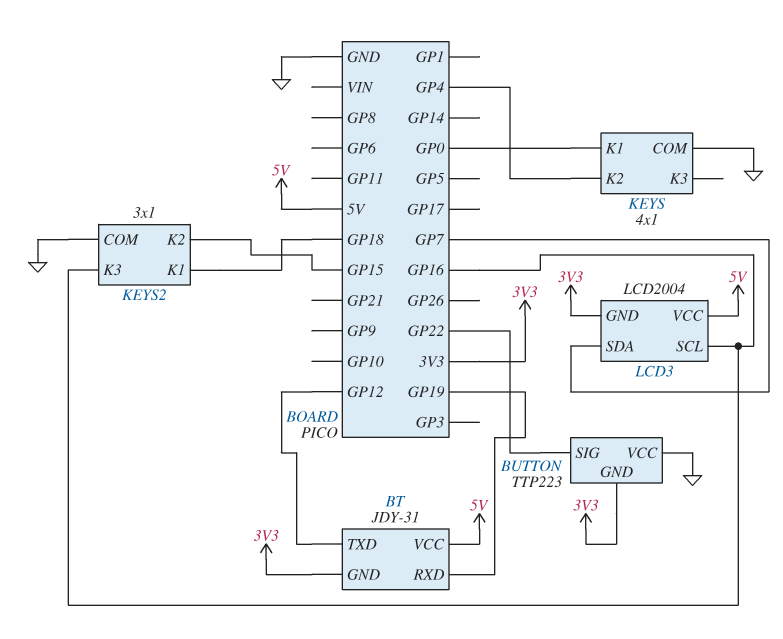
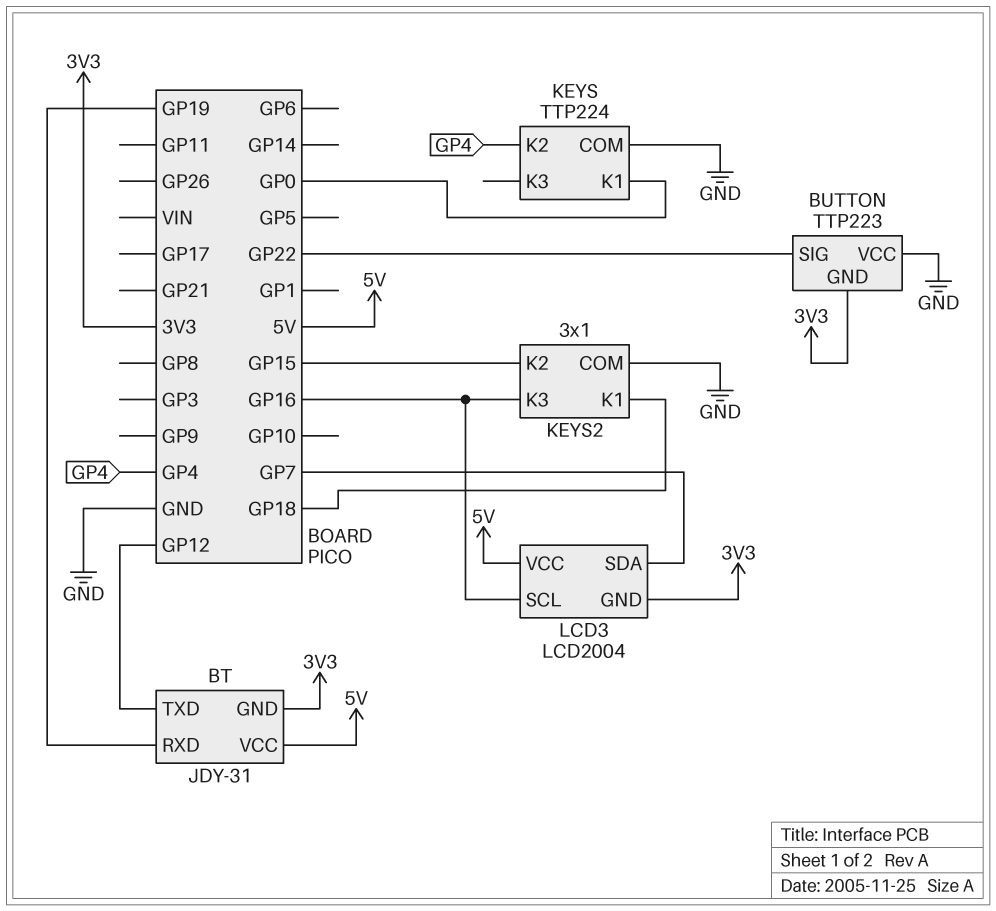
KEYS: 4x1 -> TTP224

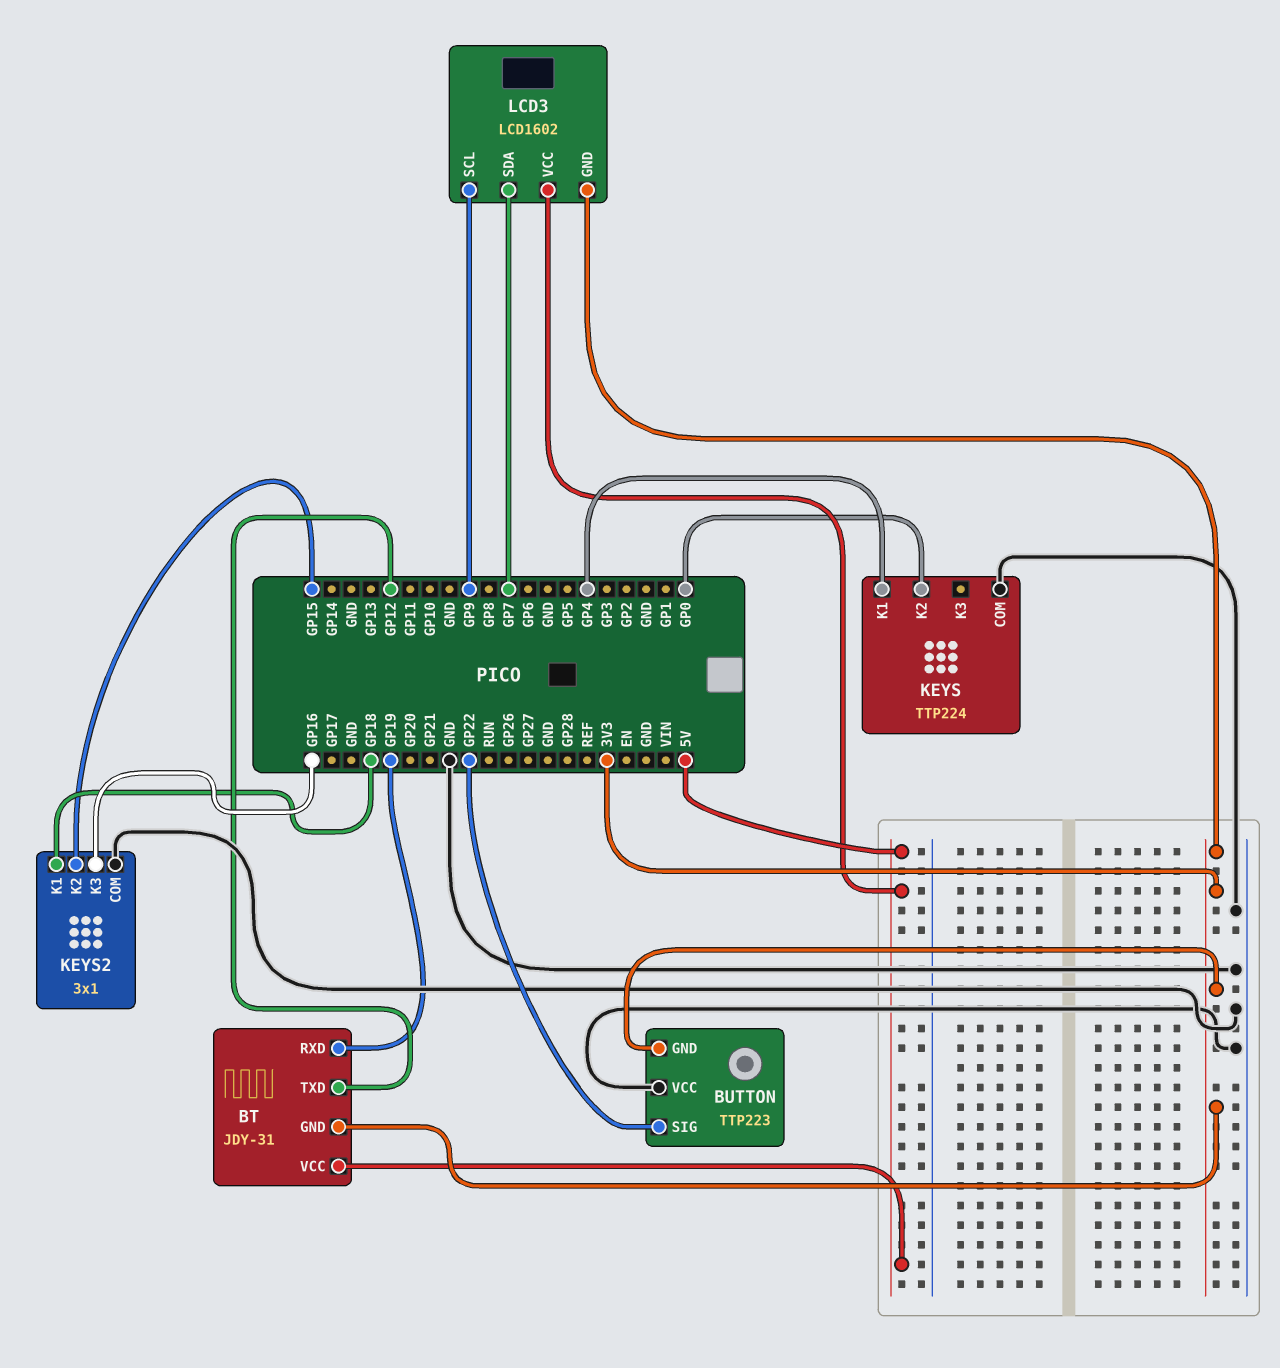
KEYS pin K1: GP0 -> GP4
KEYS pin K2: GP4 -> GP0
LCD3: LCD2004 -> LCD1602
LCD3 pin SCL: GP16 -> GP9

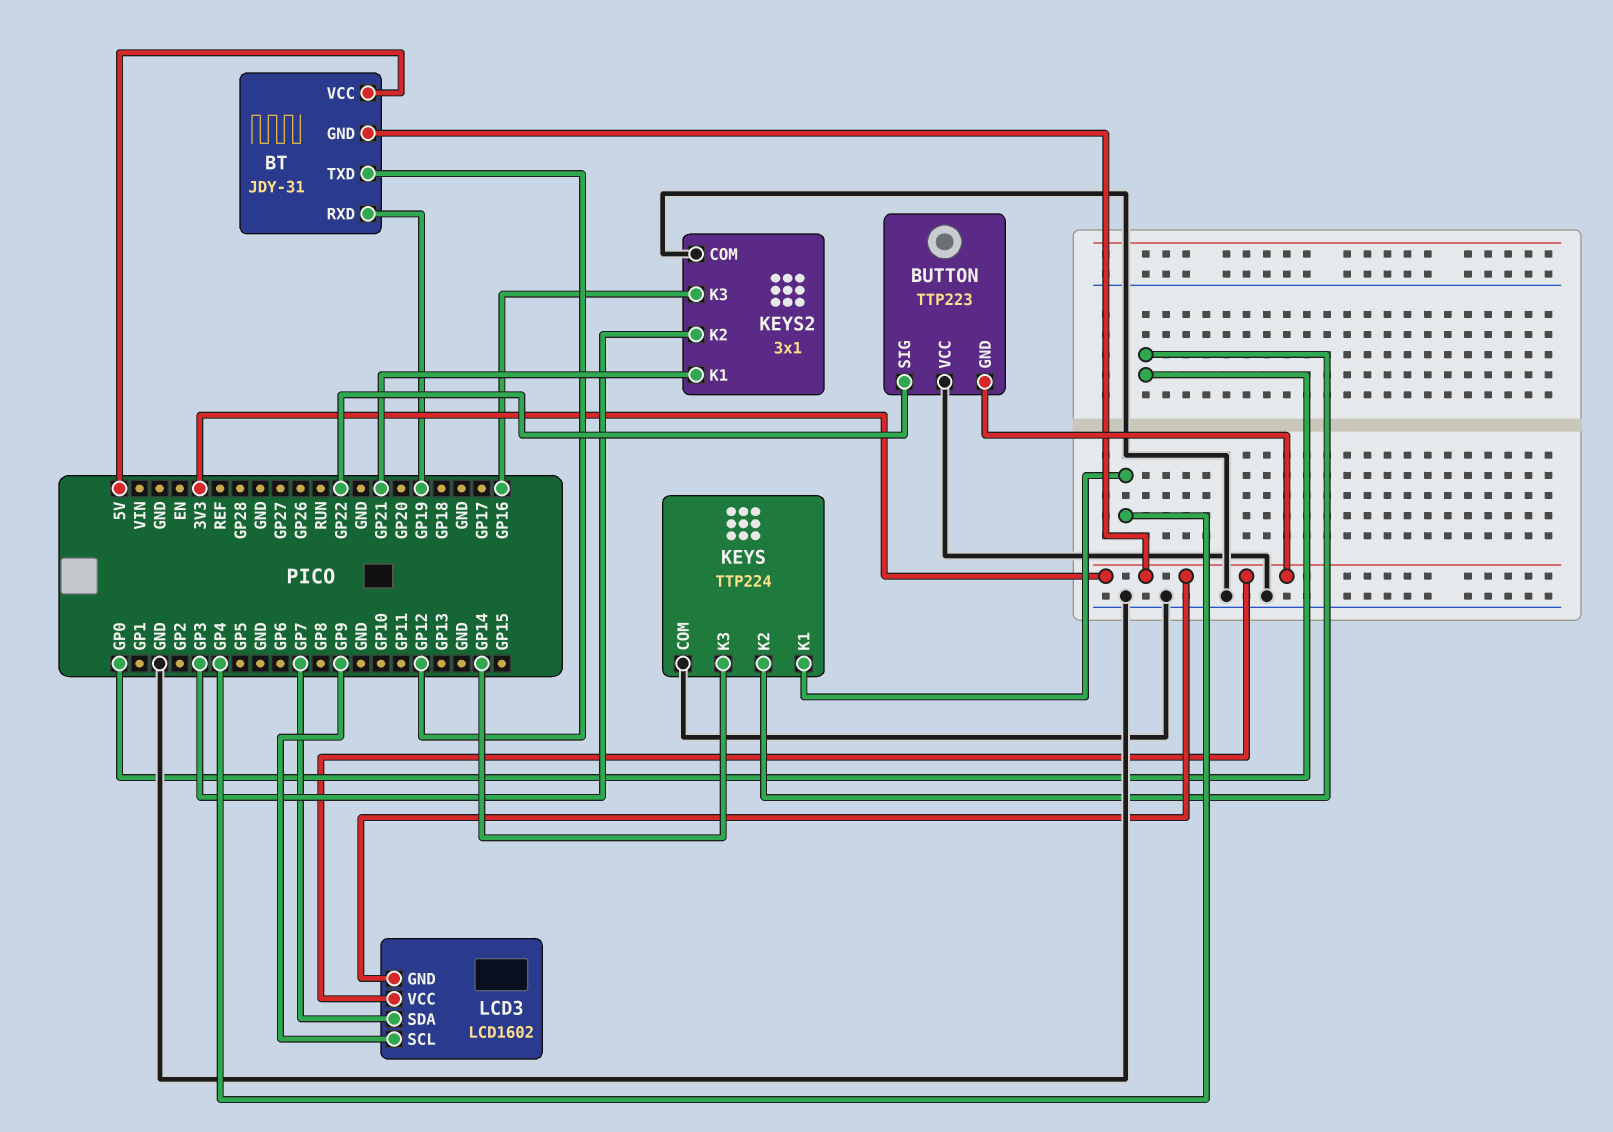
KEYS pin K3: none -> GP14
KEYS2 pin K1: GP18 -> GP21
KEYS2 pin K2: GP15 -> GP3
LCD3 pin VCC: 5V -> 3V3

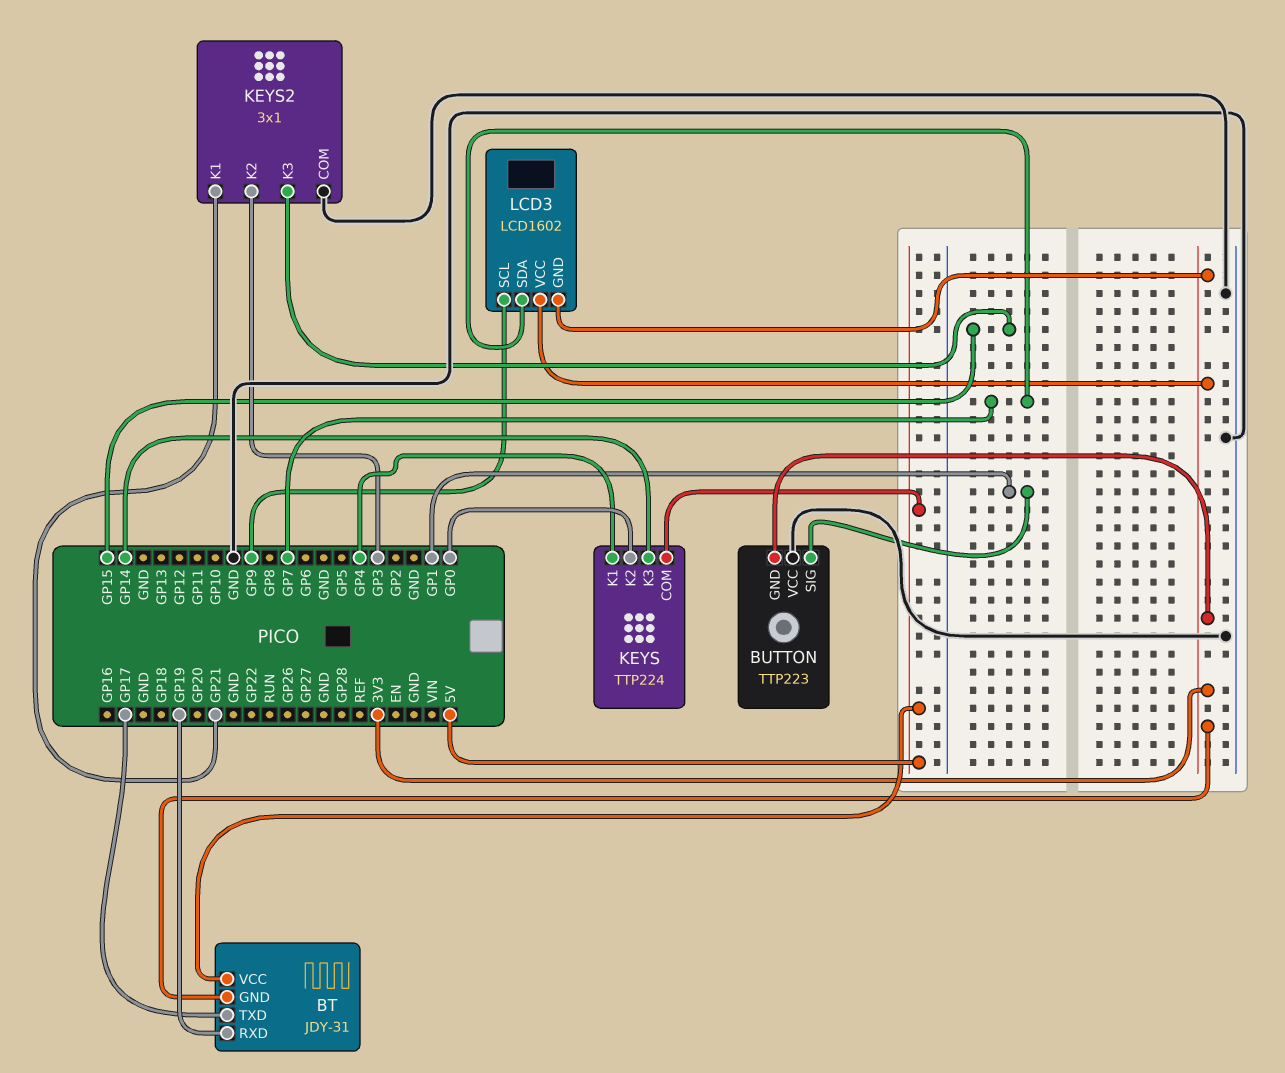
BT pin TXD: GP12 -> GP17
BUTTON pin SIG: GP22 -> GP1
KEYS pin COM: GND -> 5V
KEYS2 pin K3: GP16 -> GP15

